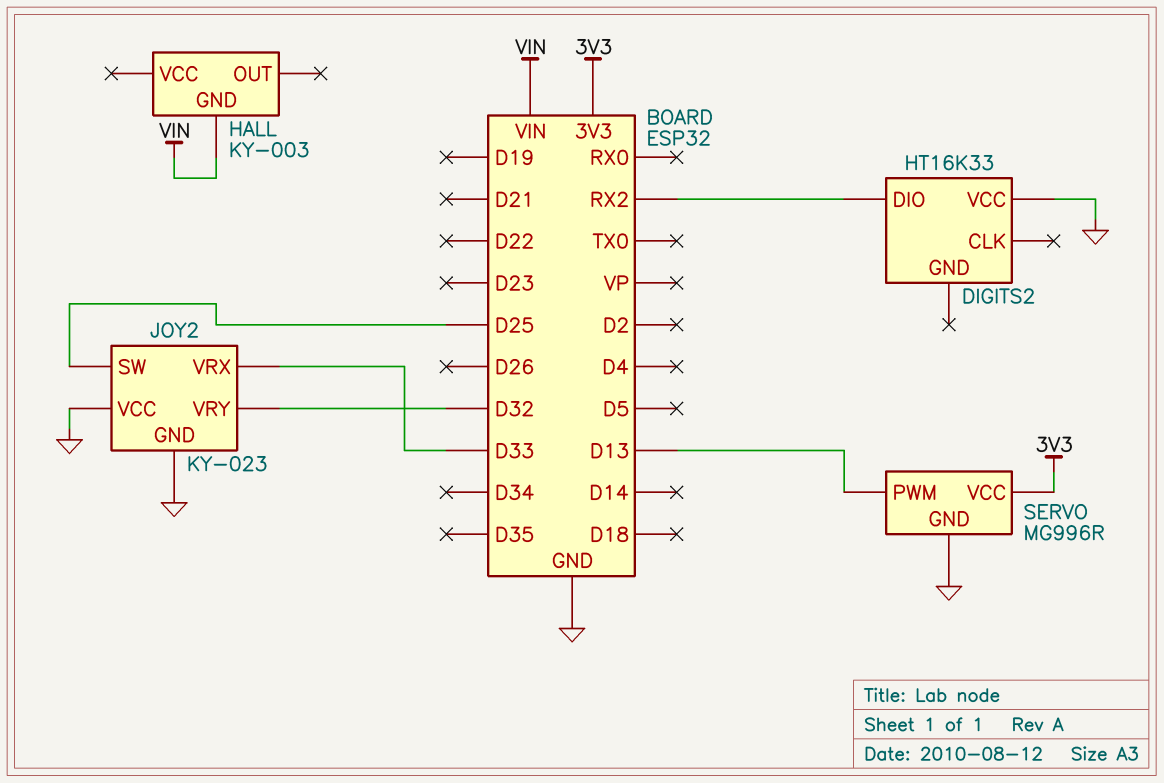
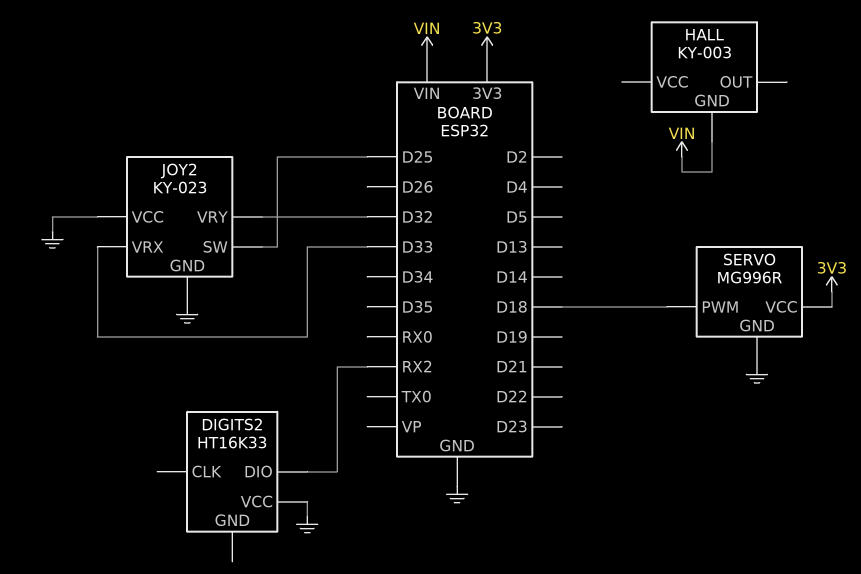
SERVO pin PWM: D13 -> D18

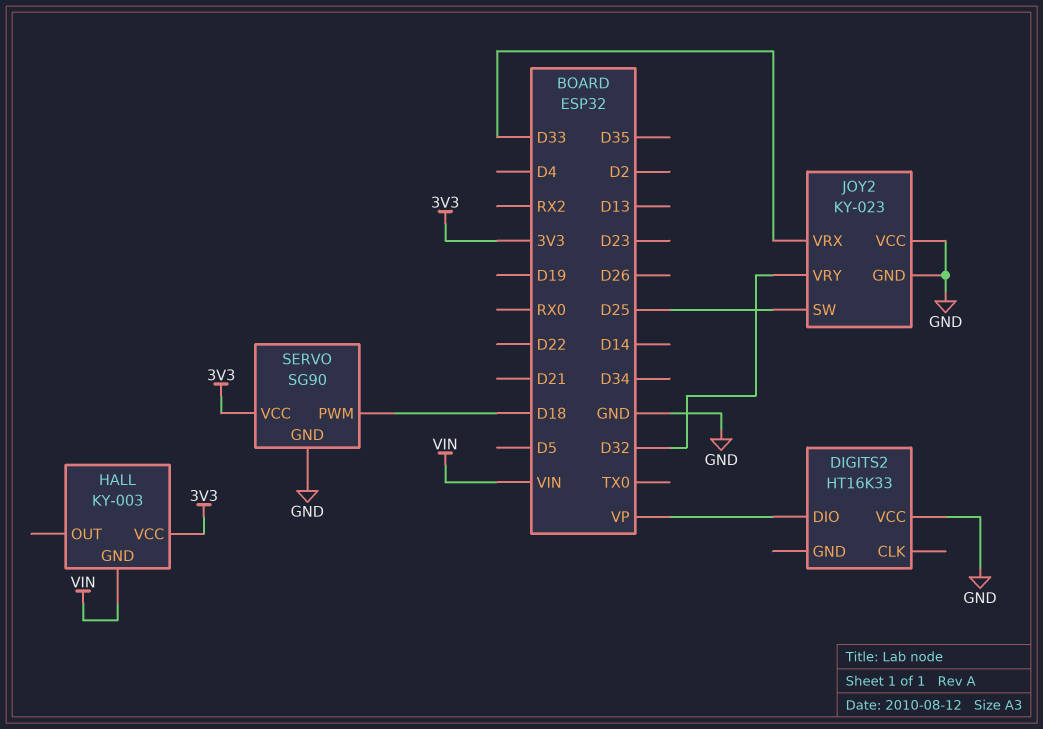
DIGITS2 pin DIO: RX2 -> VP
HALL pin VCC: none -> 3V3
SERVO: MG996R -> SG90

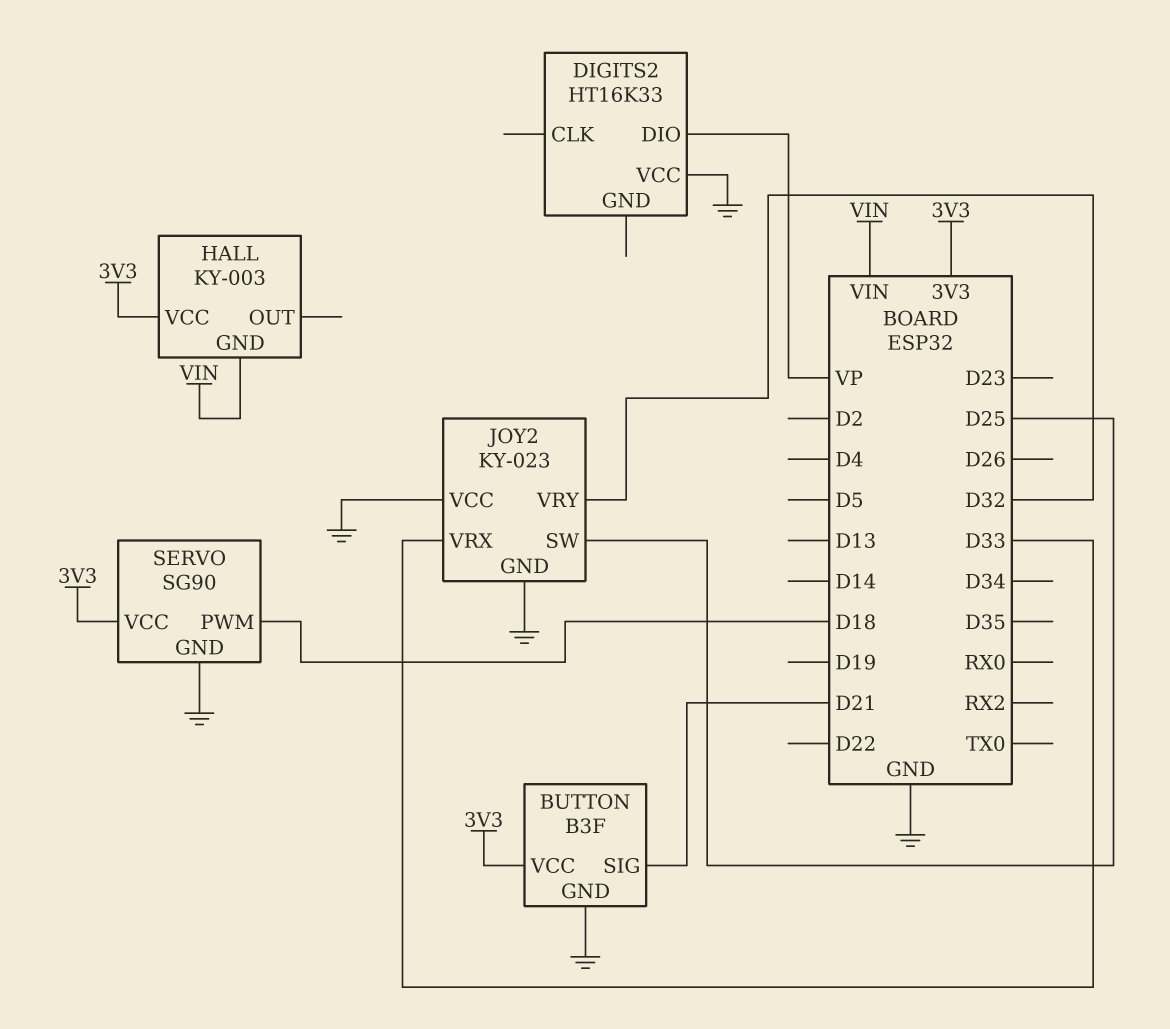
BUTTON: none -> B3F
BUTTON pin GND: none -> GND
BUTTON pin SIG: none -> D21
BUTTON pin VCC: none -> 3V3

